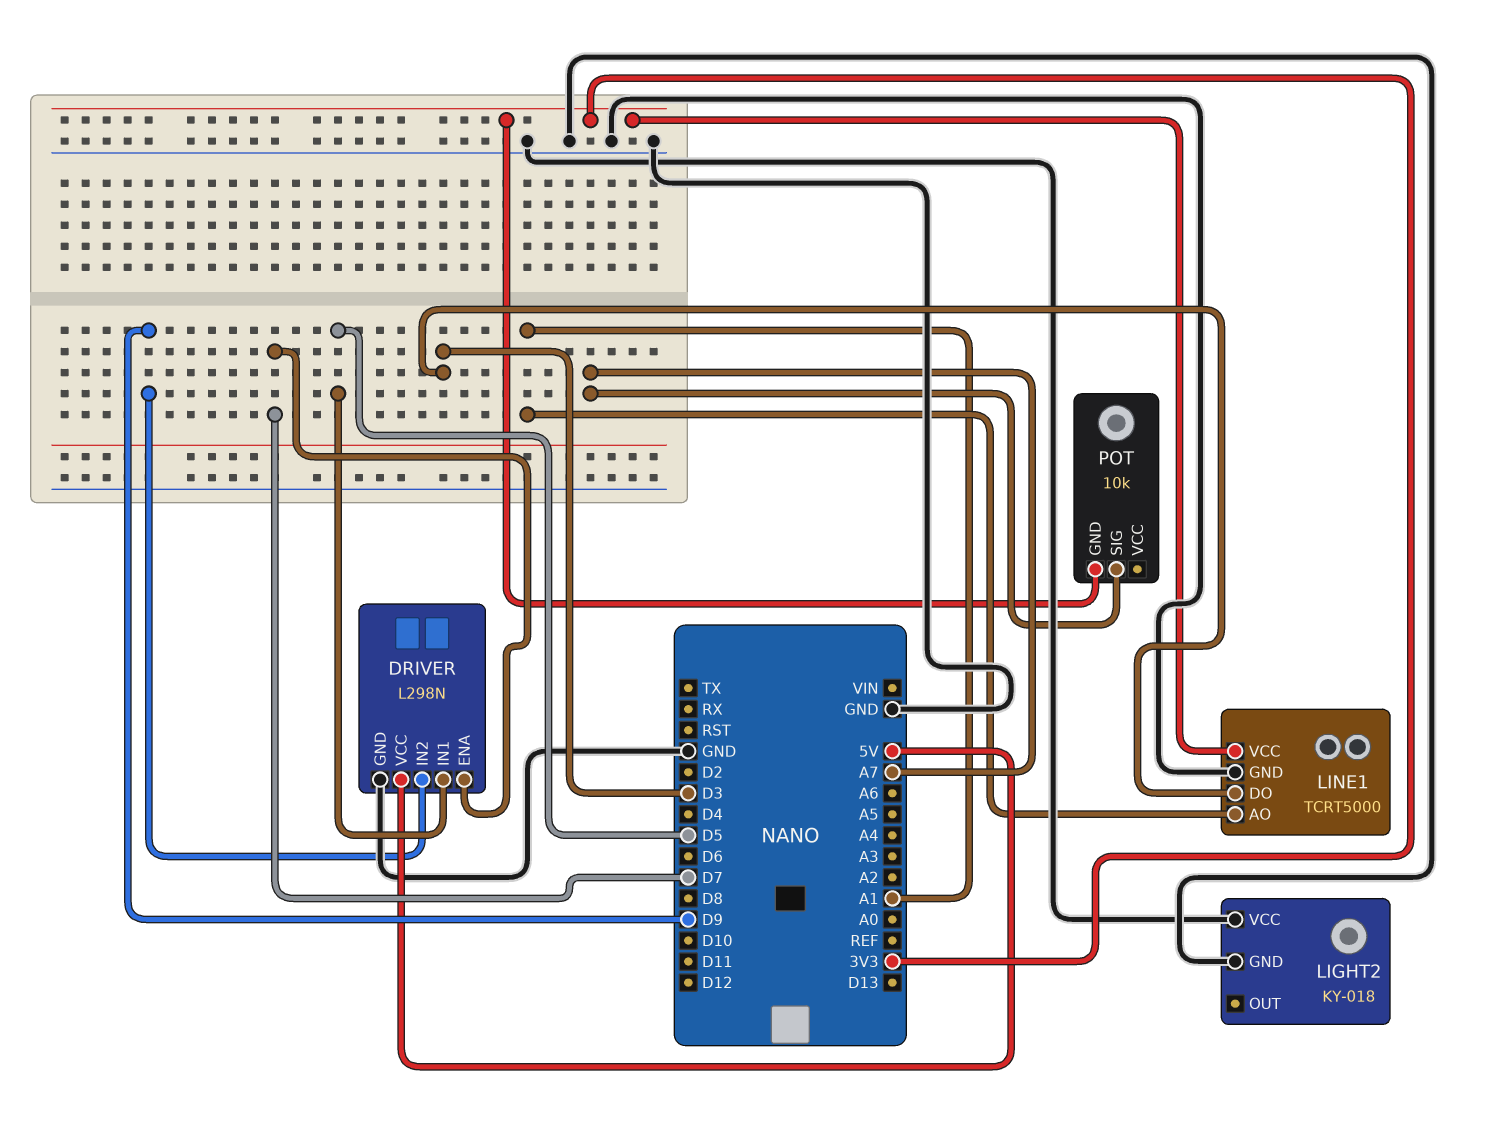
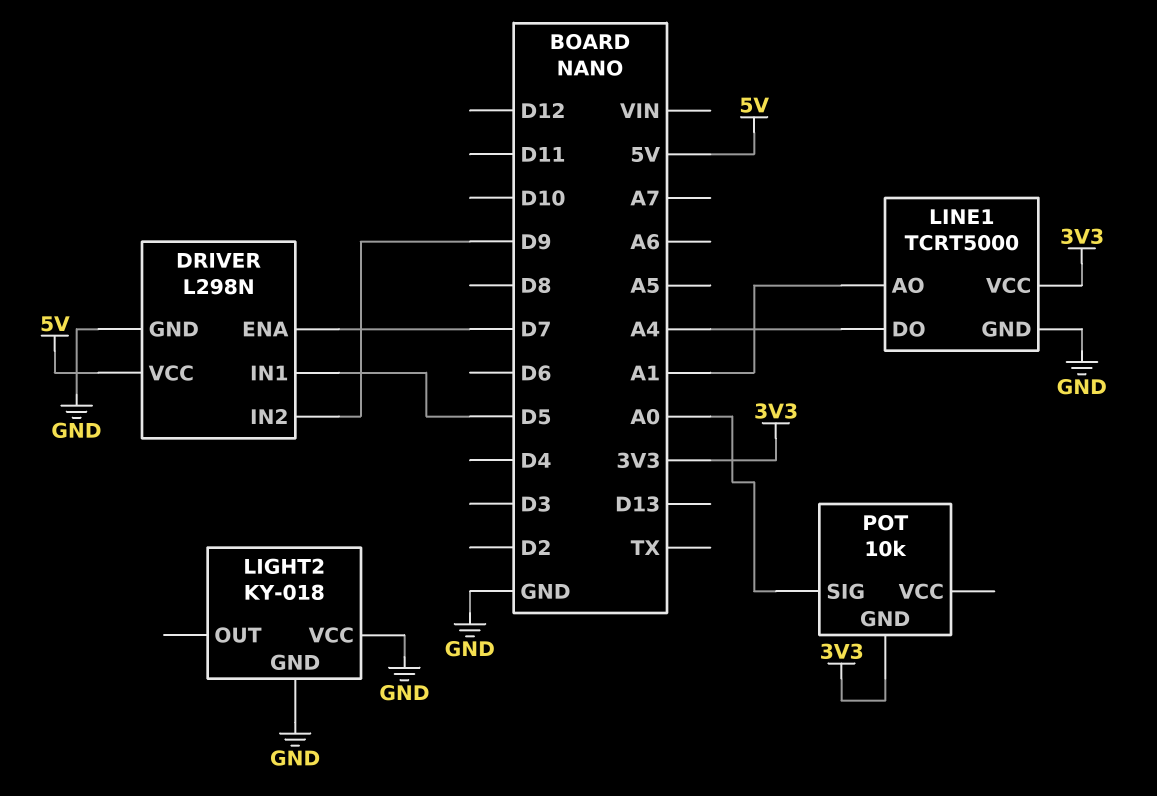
LINE1 pin DO: D3 -> A4
POT pin SIG: A7 -> A0

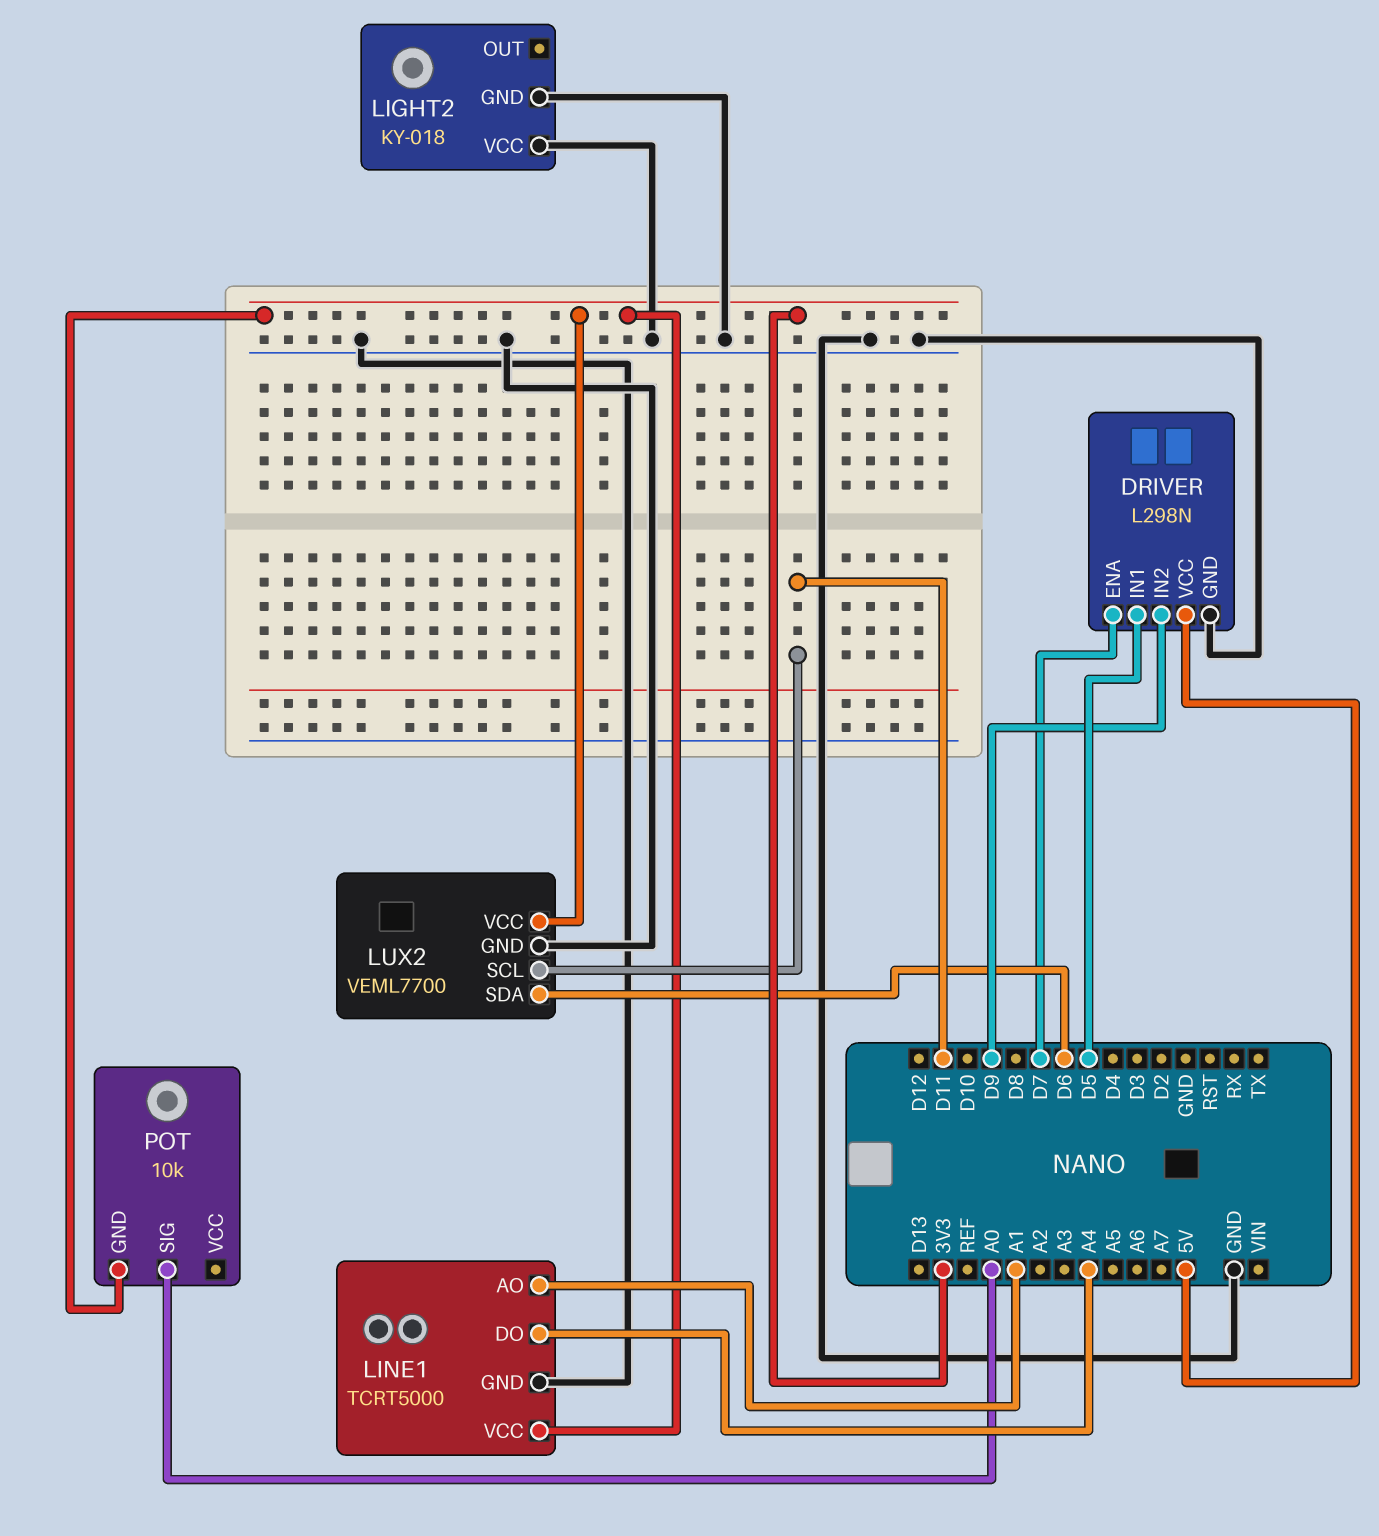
LUX2: none -> VEML7700
LUX2 pin GND: none -> GND
LUX2 pin SCL: none -> D11
LUX2 pin SDA: none -> D6
LUX2 pin VCC: none -> 3V3

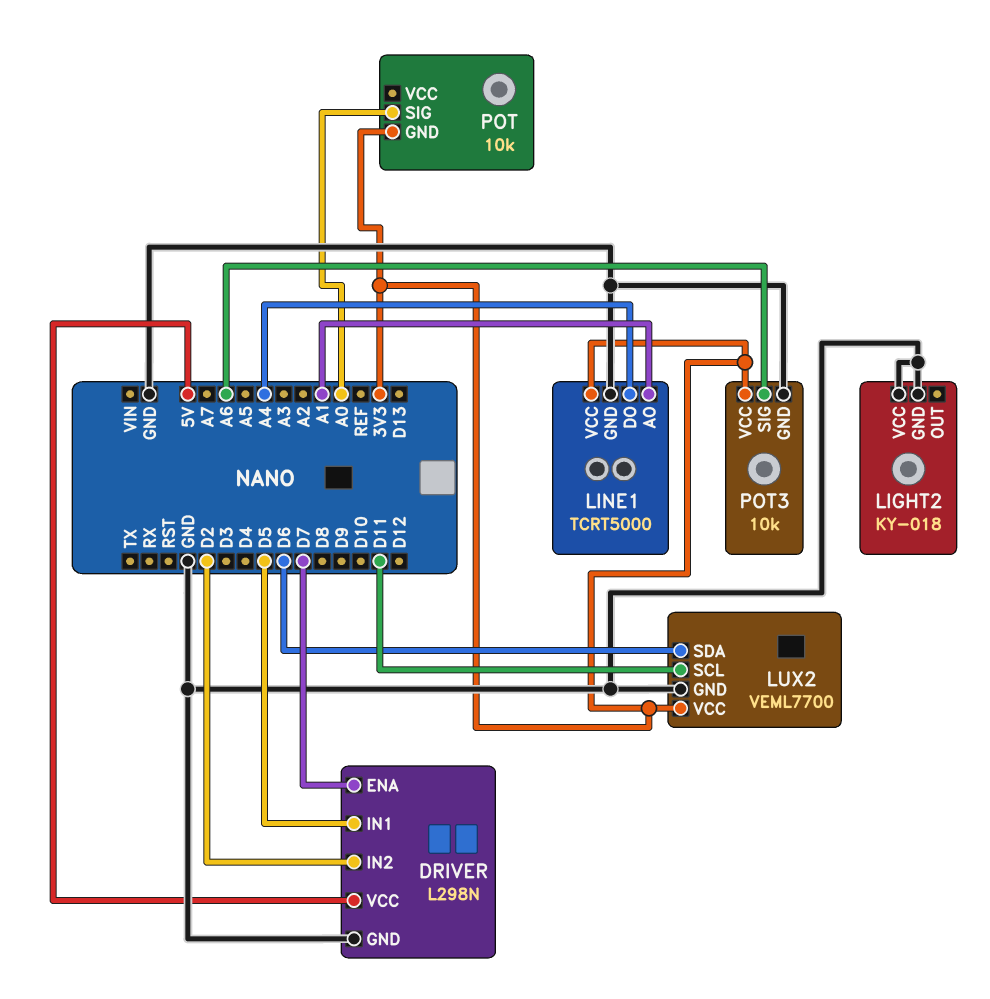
DRIVER pin IN2: D9 -> D2
POT3: none -> 10k
POT3 pin GND: none -> GND
POT3 pin SIG: none -> A6
POT3 pin VCC: none -> 3V3

